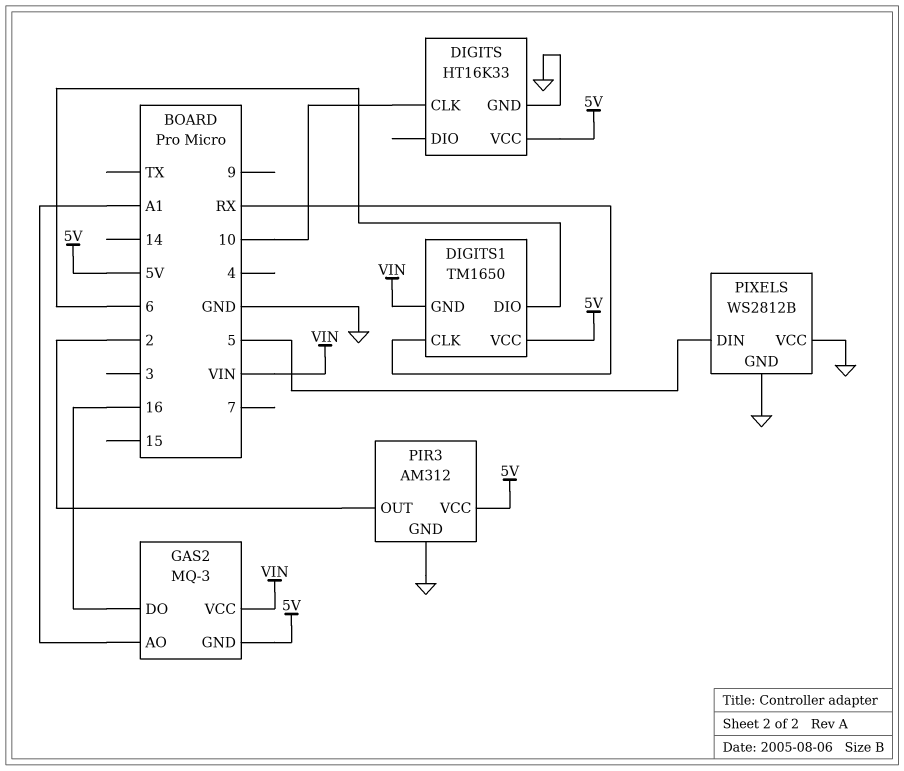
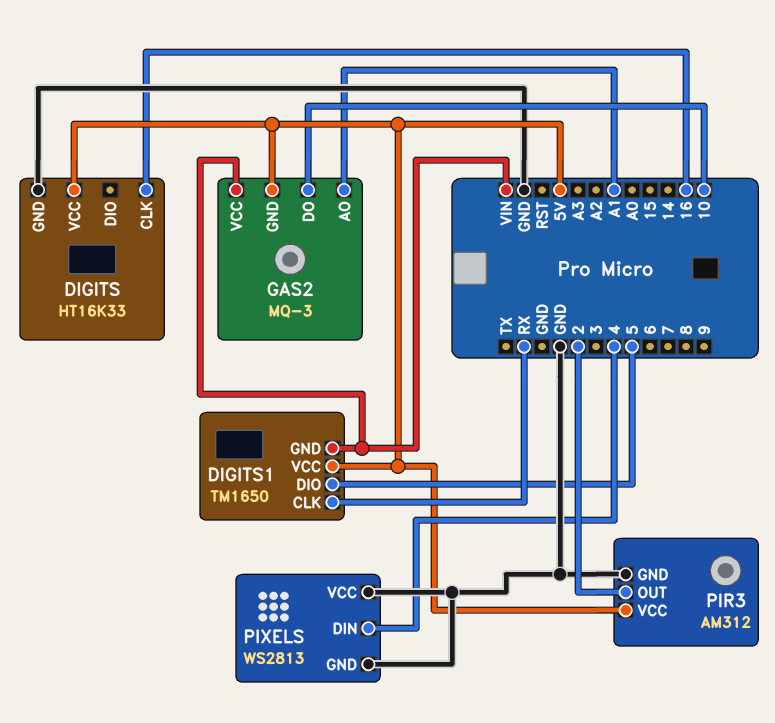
DIGITS pin CLK: 10 -> 16
DIGITS1 pin DIO: 6 -> 5
GAS2 pin DO: 16 -> 10
PIXELS: WS2812B -> WS2813
PIXELS pin DIN: 5 -> 4

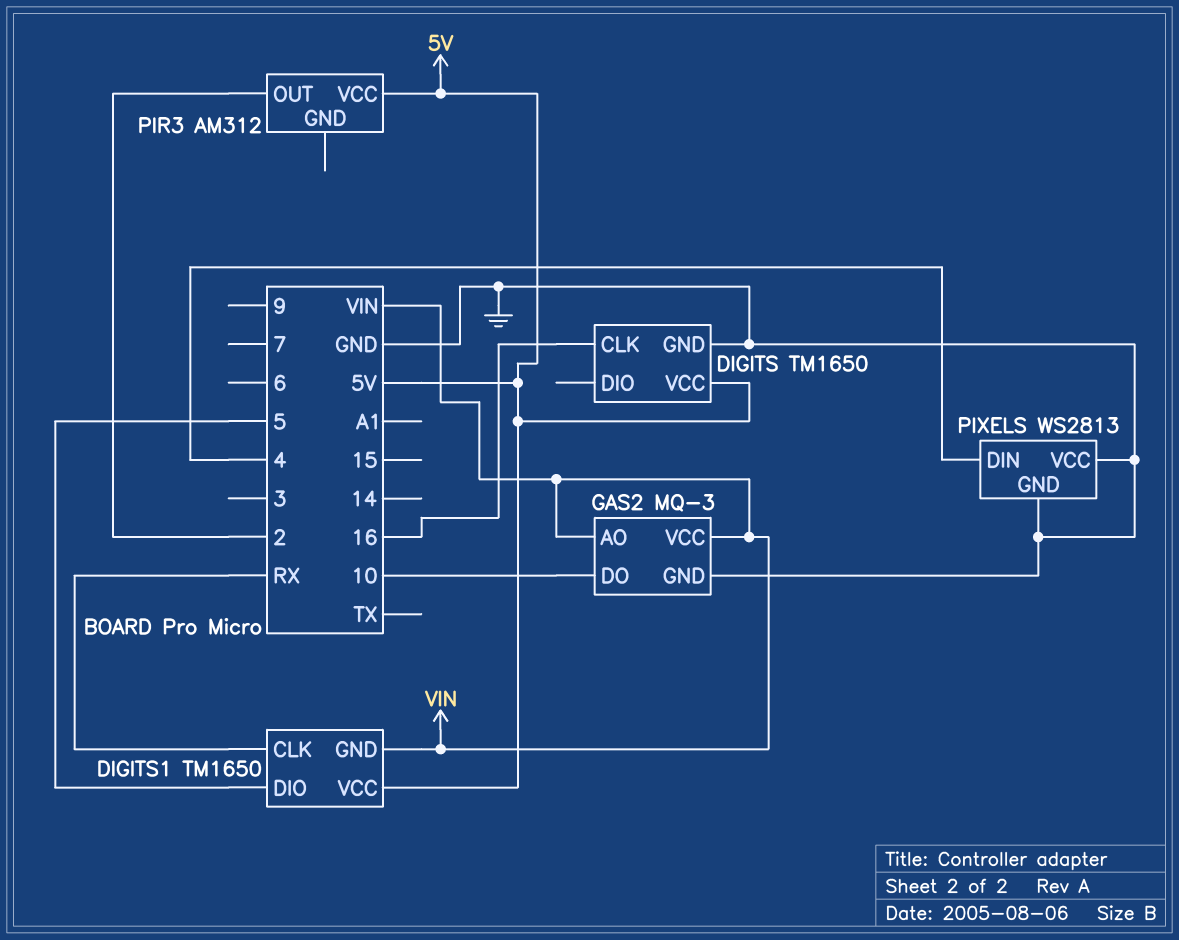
DIGITS: HT16K33 -> TM1650
GAS2 pin AO: A1 -> VIN
GAS2 pin GND: 5V -> GND
PIR3 pin GND: GND -> none

